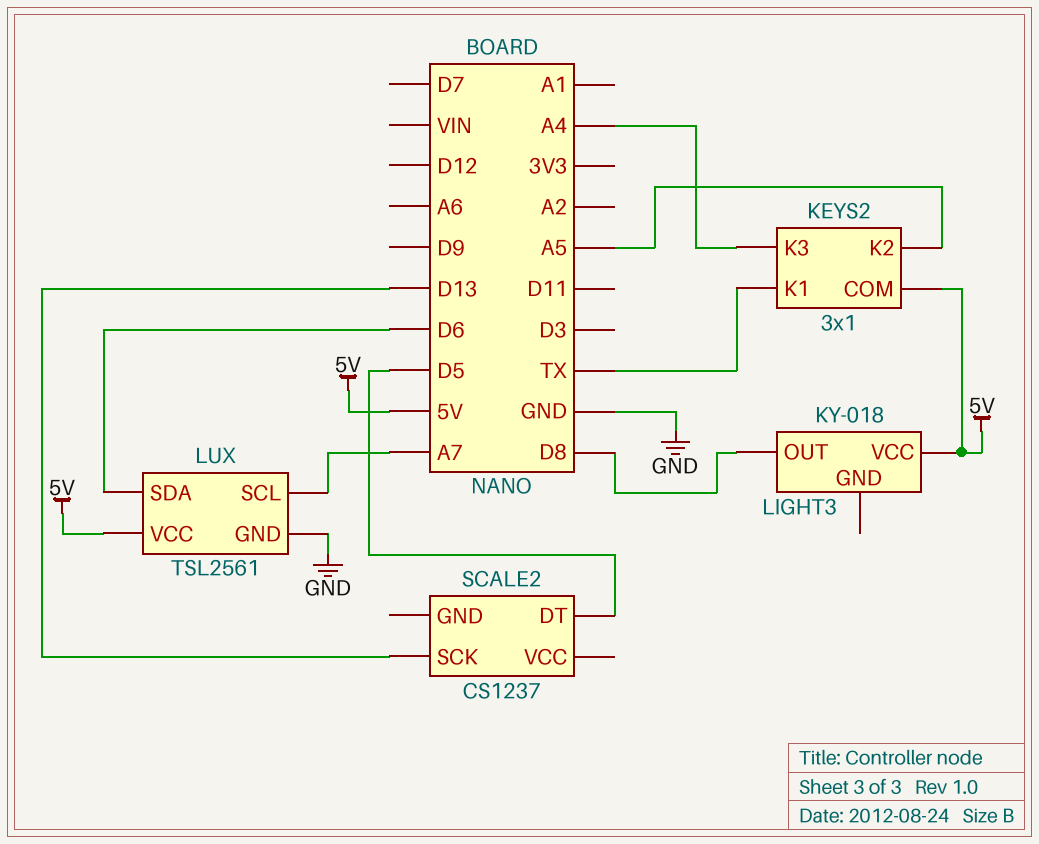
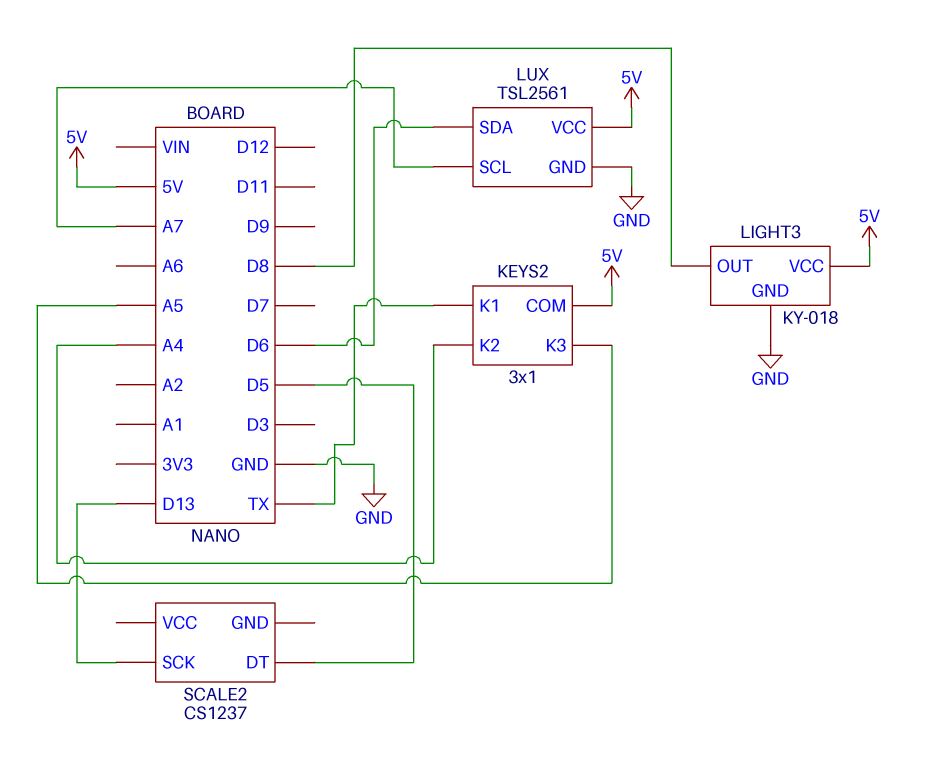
KEYS2 pin K2: A5 -> A4
KEYS2 pin K3: A4 -> A5
LIGHT3 pin GND: none -> GND

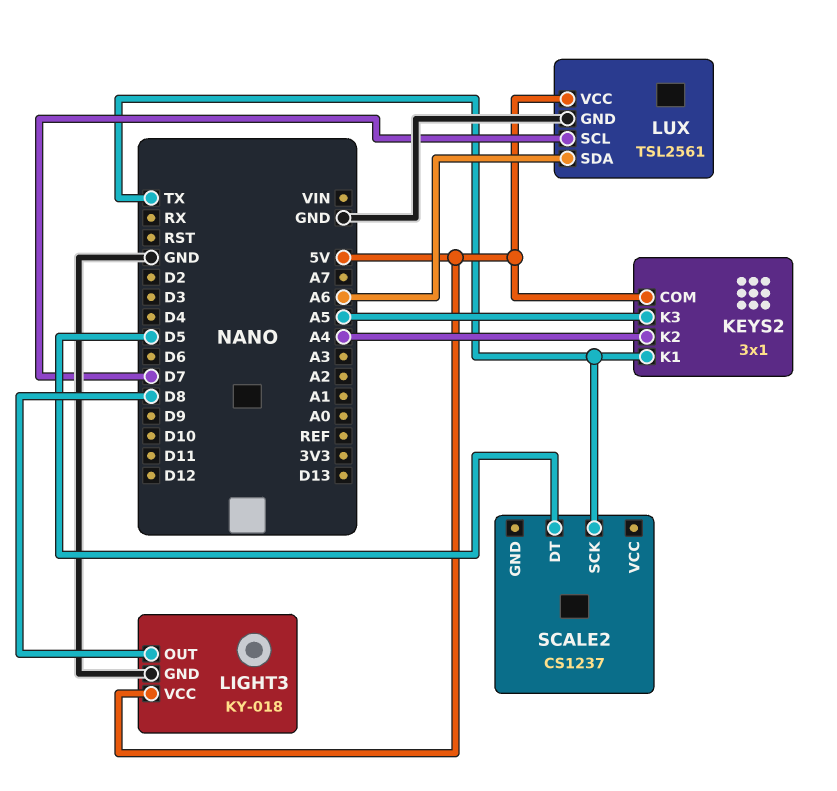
LUX pin SCL: A7 -> D7
LUX pin SDA: D6 -> A6
SCALE2 pin SCK: D13 -> TX

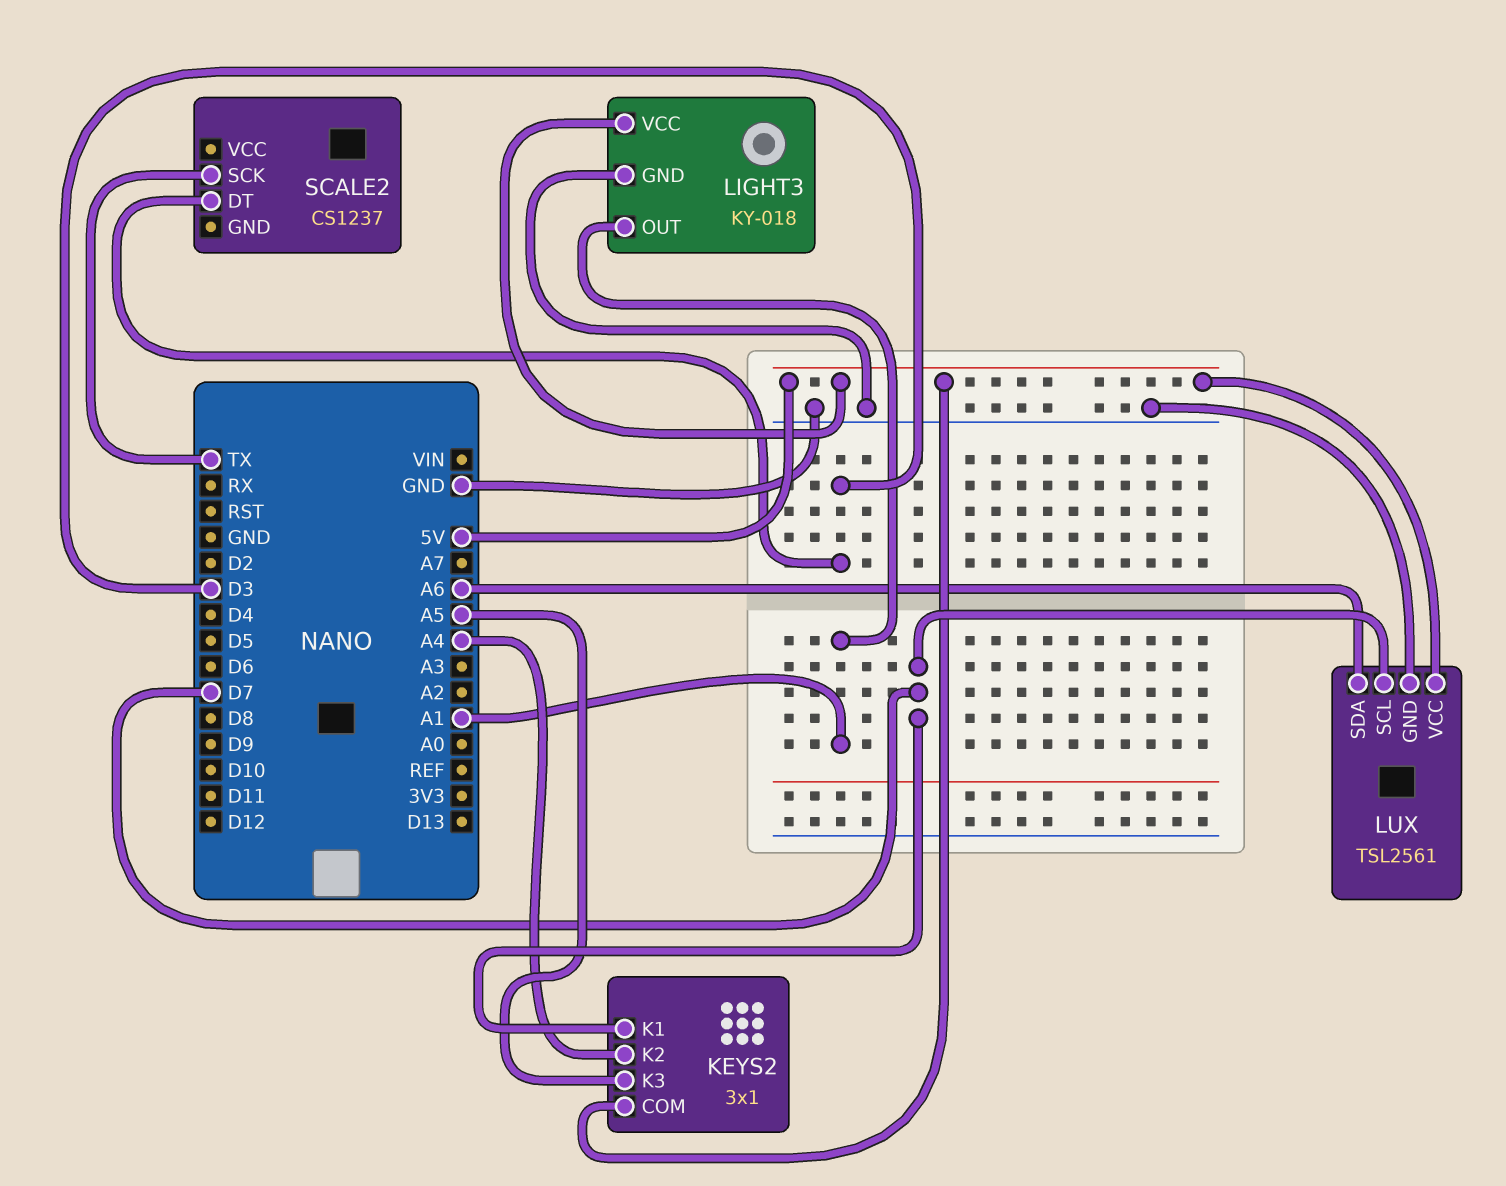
KEYS2 pin K1: TX -> D7
LIGHT3 pin OUT: D8 -> A1
SCALE2 pin DT: D5 -> D3

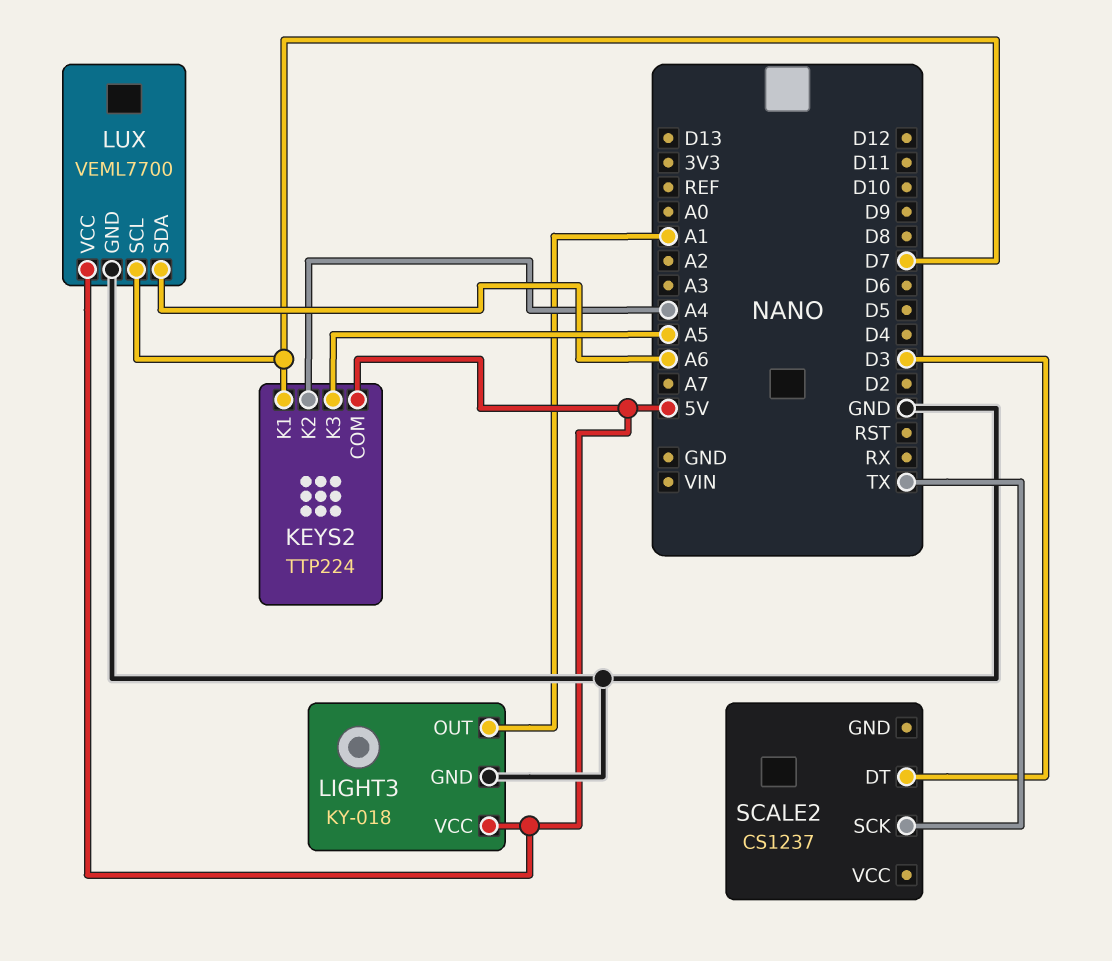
KEYS2: 3x1 -> TTP224
LUX: TSL2561 -> VEML7700

